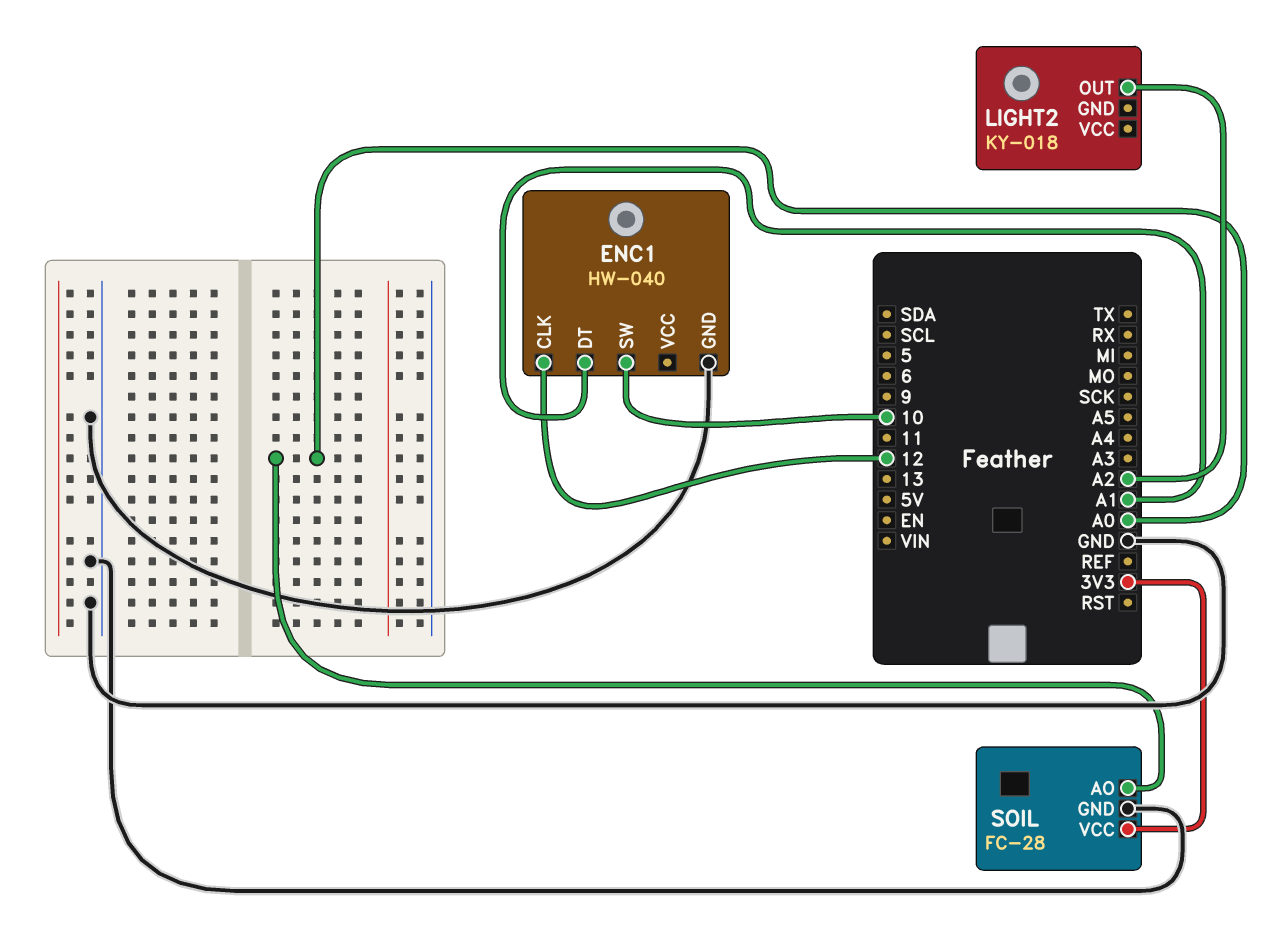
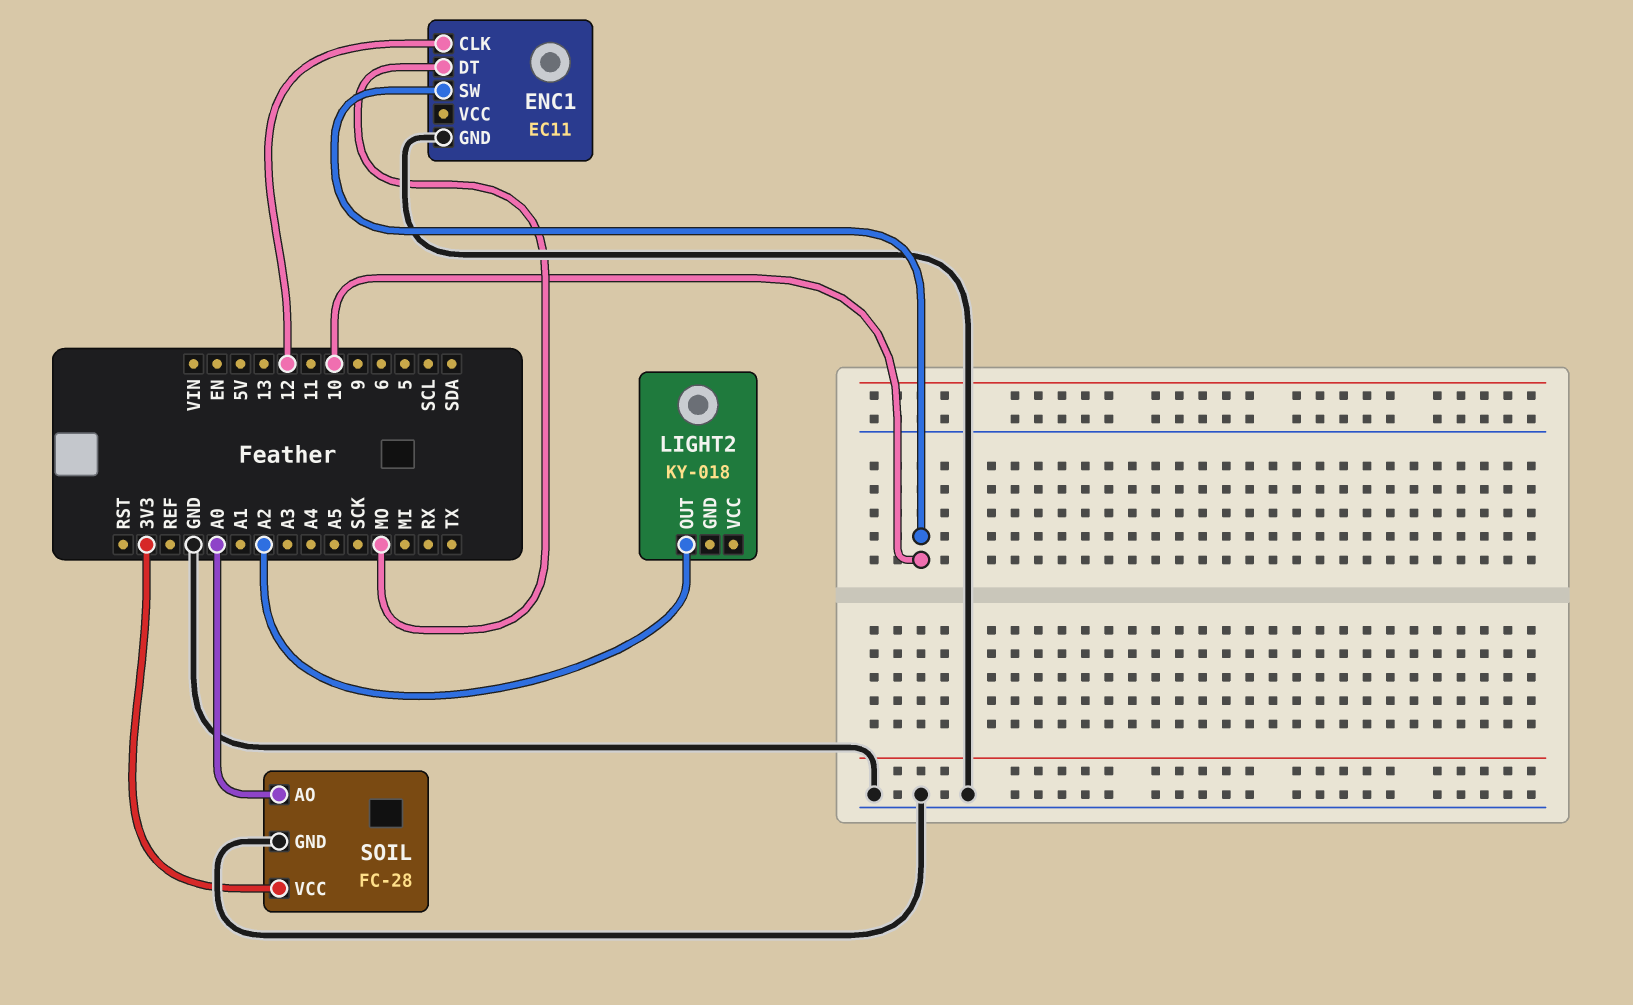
ENC1: HW-040 -> EC11
ENC1 pin DT: A1 -> MO

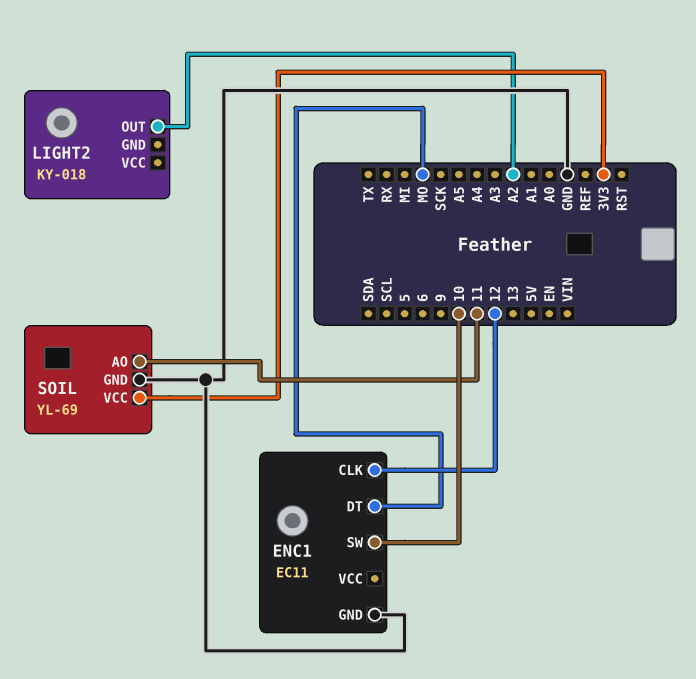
SOIL: FC-28 -> YL-69
SOIL pin AO: A0 -> 11

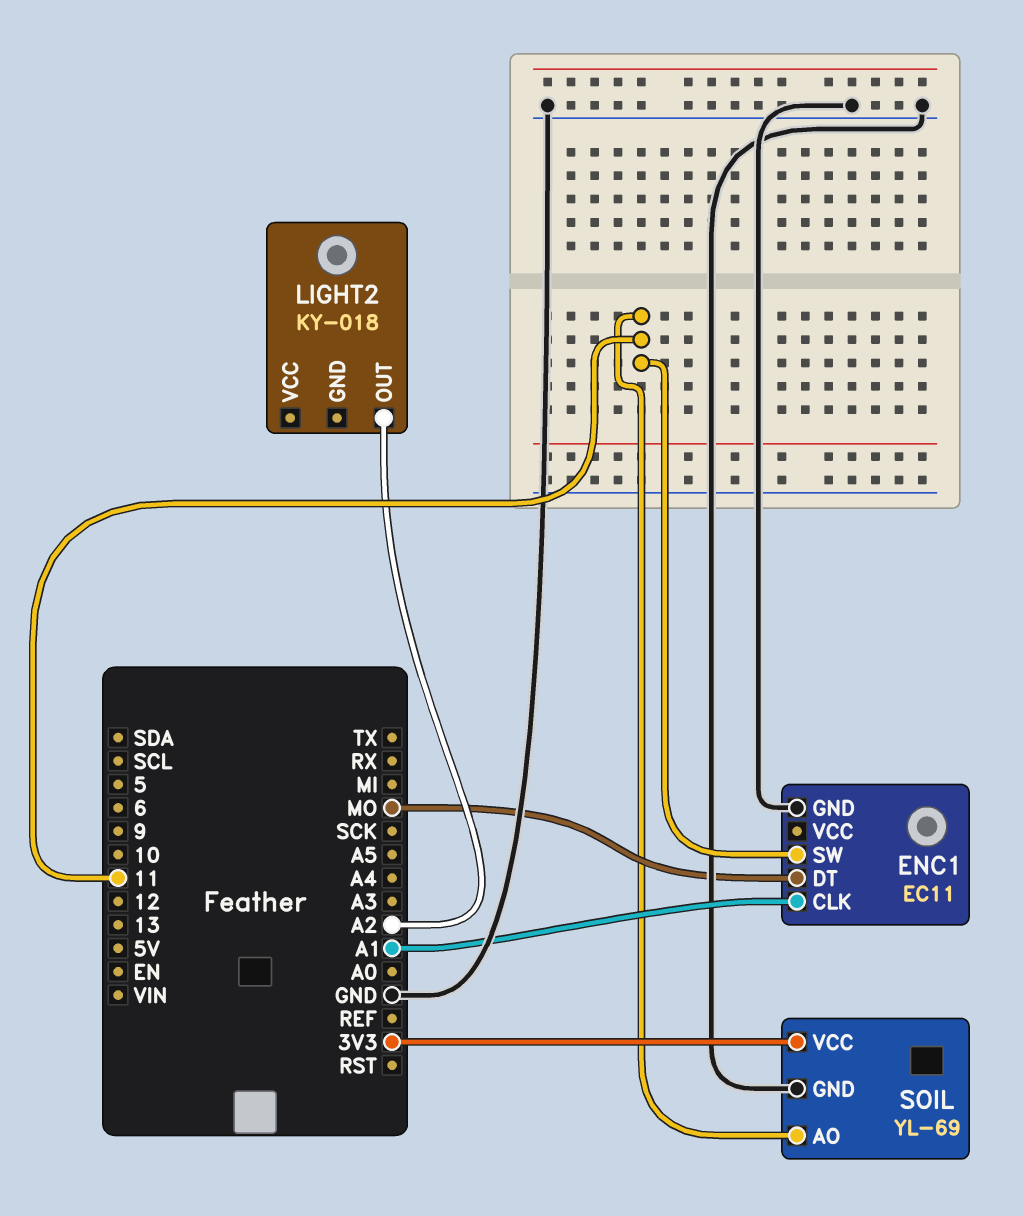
ENC1 pin CLK: 12 -> A1
ENC1 pin SW: 10 -> 11

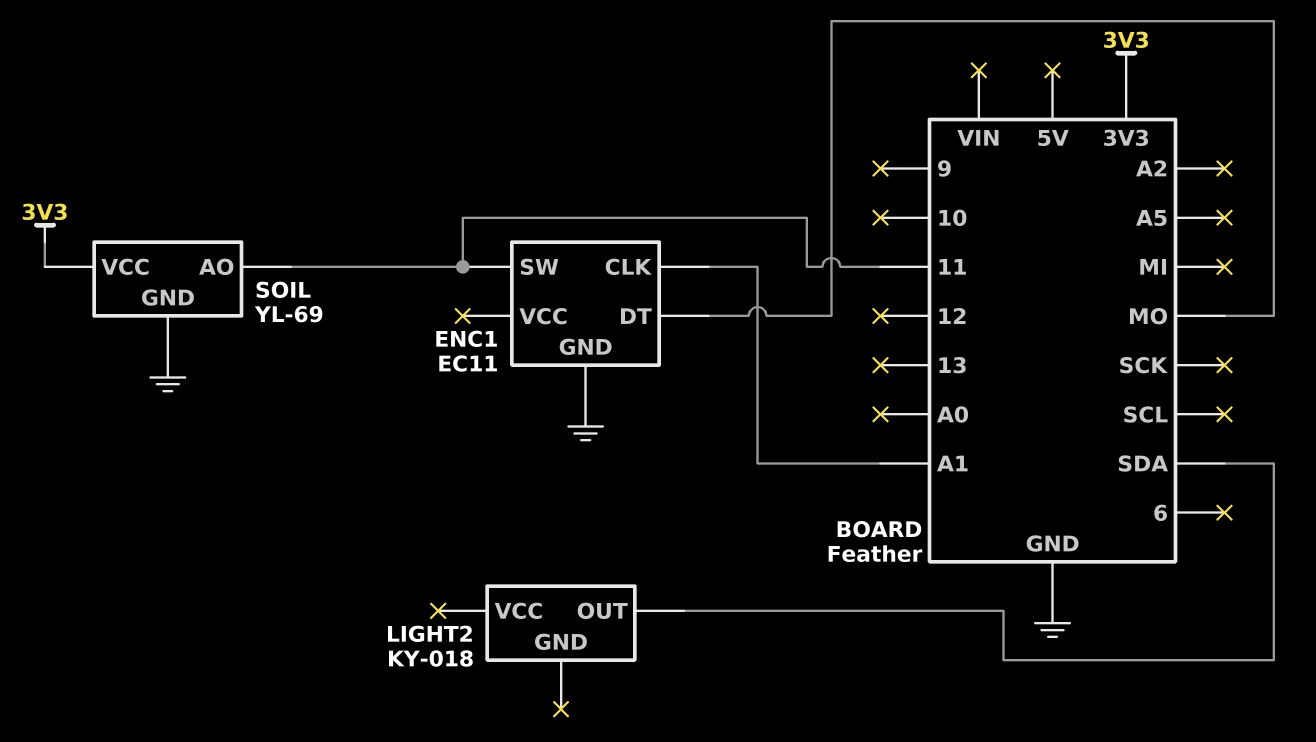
LIGHT2 pin OUT: A2 -> SDA

